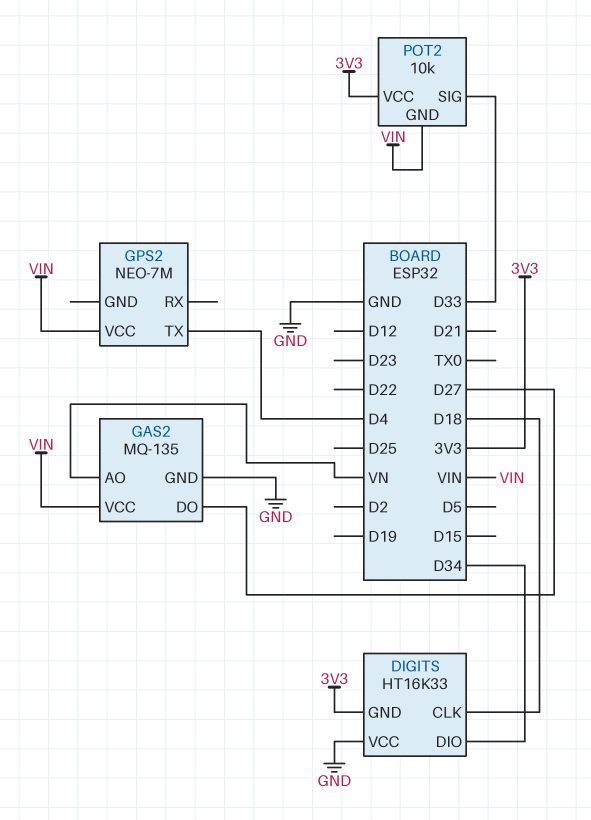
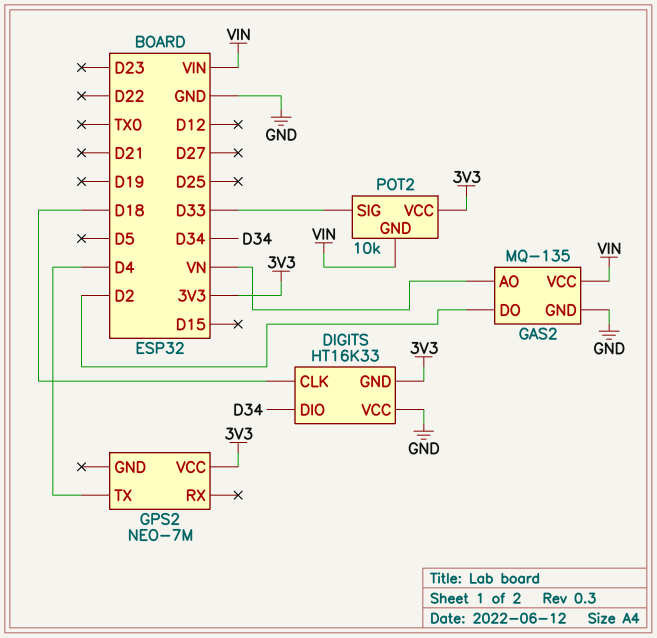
GAS2 pin DO: D27 -> D2
GPS2 pin VCC: VIN -> 3V3

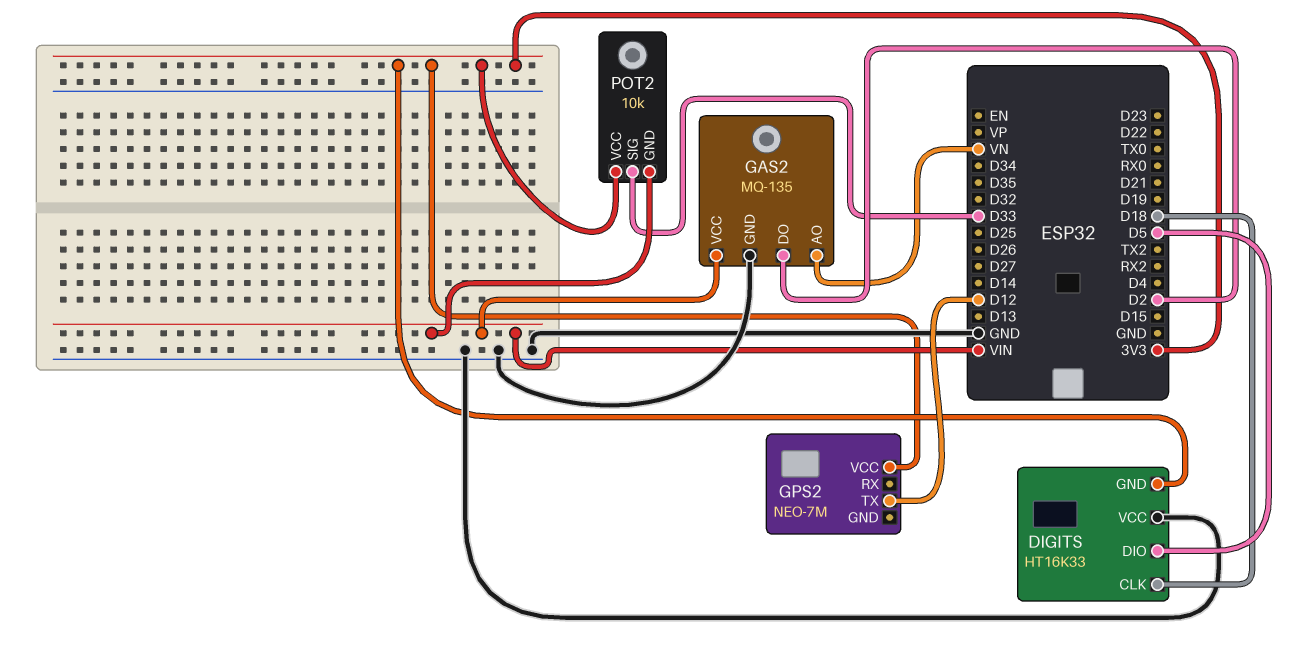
DIGITS pin DIO: D34 -> D5
GPS2 pin TX: D4 -> D12

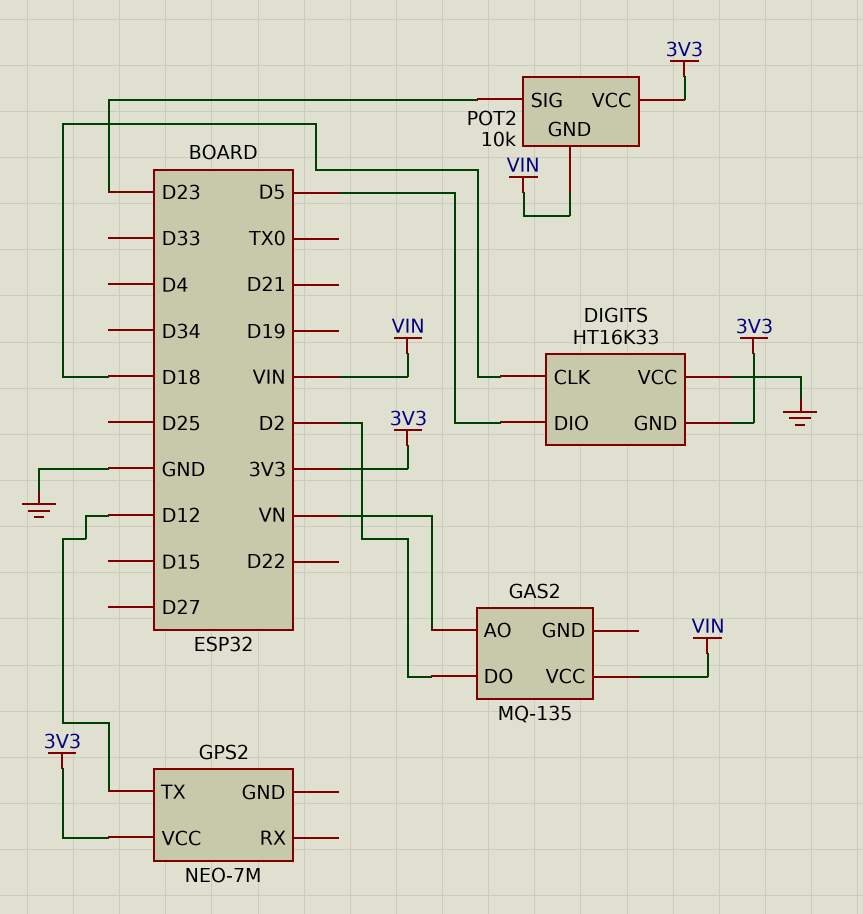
GAS2 pin GND: GND -> none
POT2 pin SIG: D33 -> D23

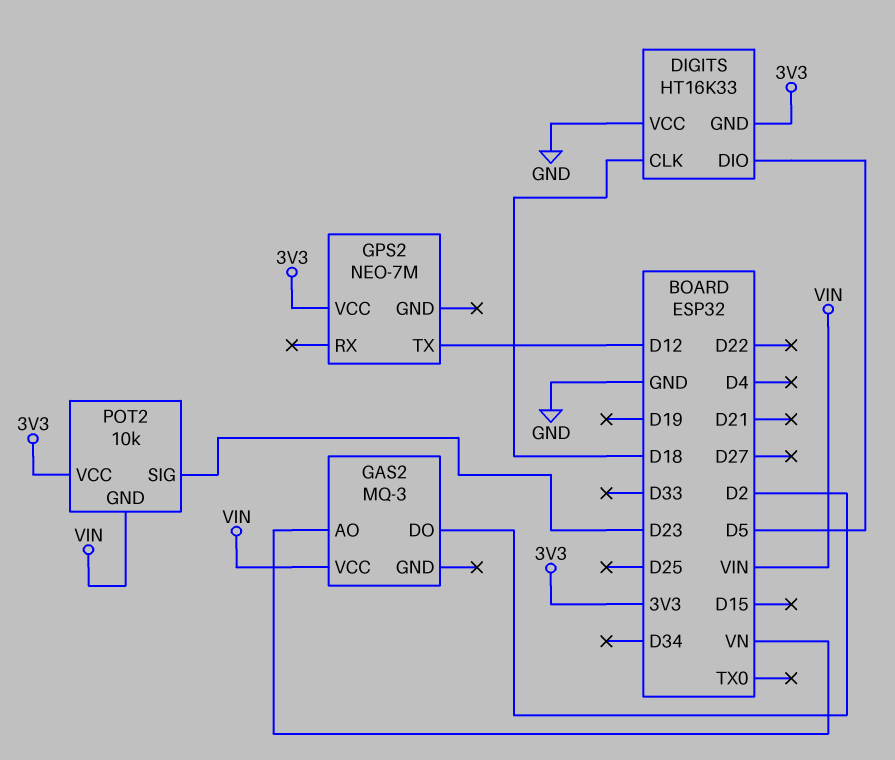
GAS2: MQ-135 -> MQ-3

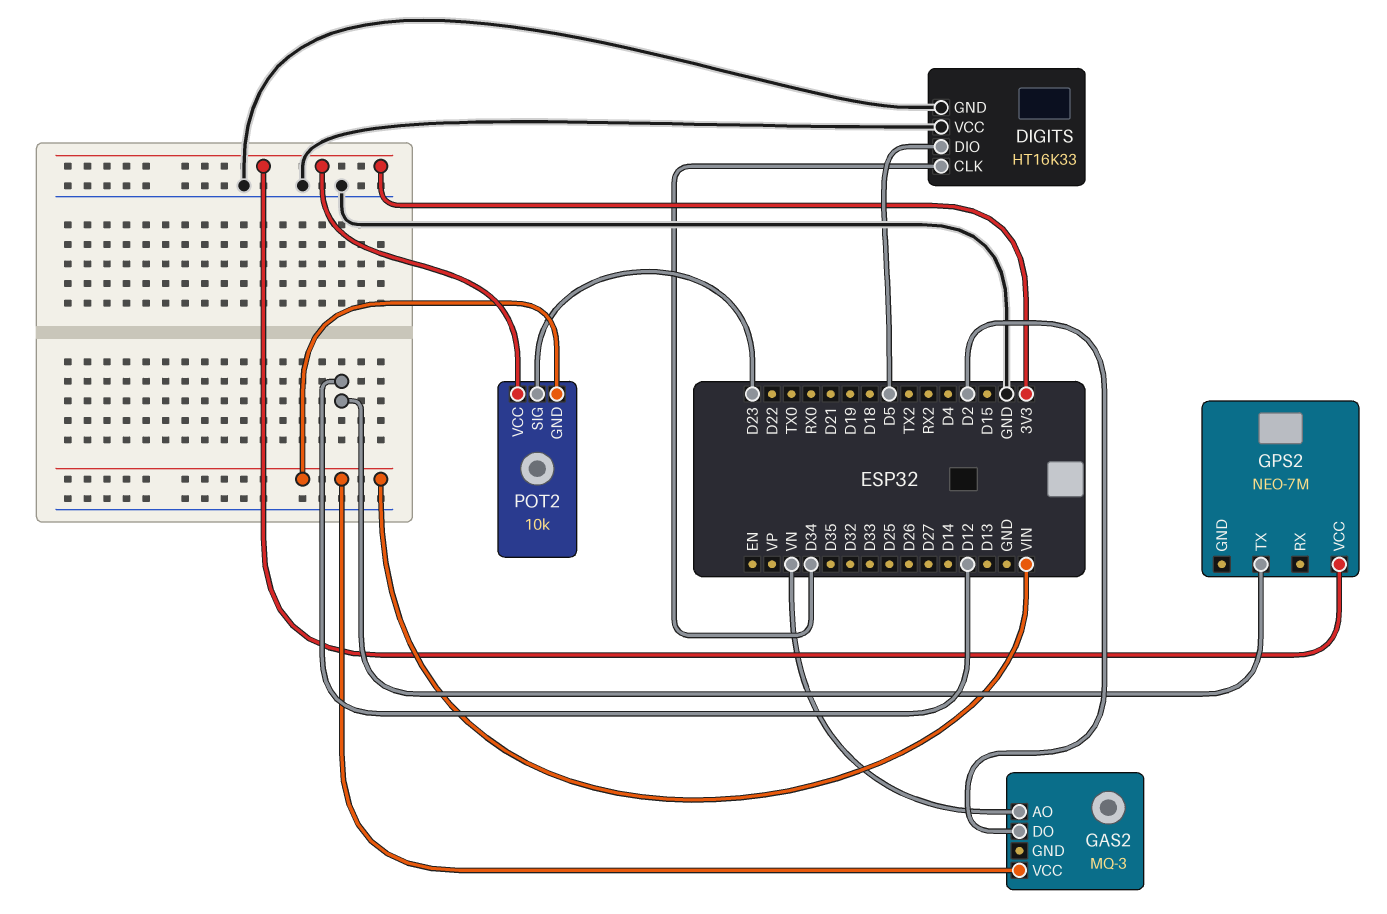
DIGITS pin CLK: D18 -> D34
DIGITS pin GND: 3V3 -> GND

